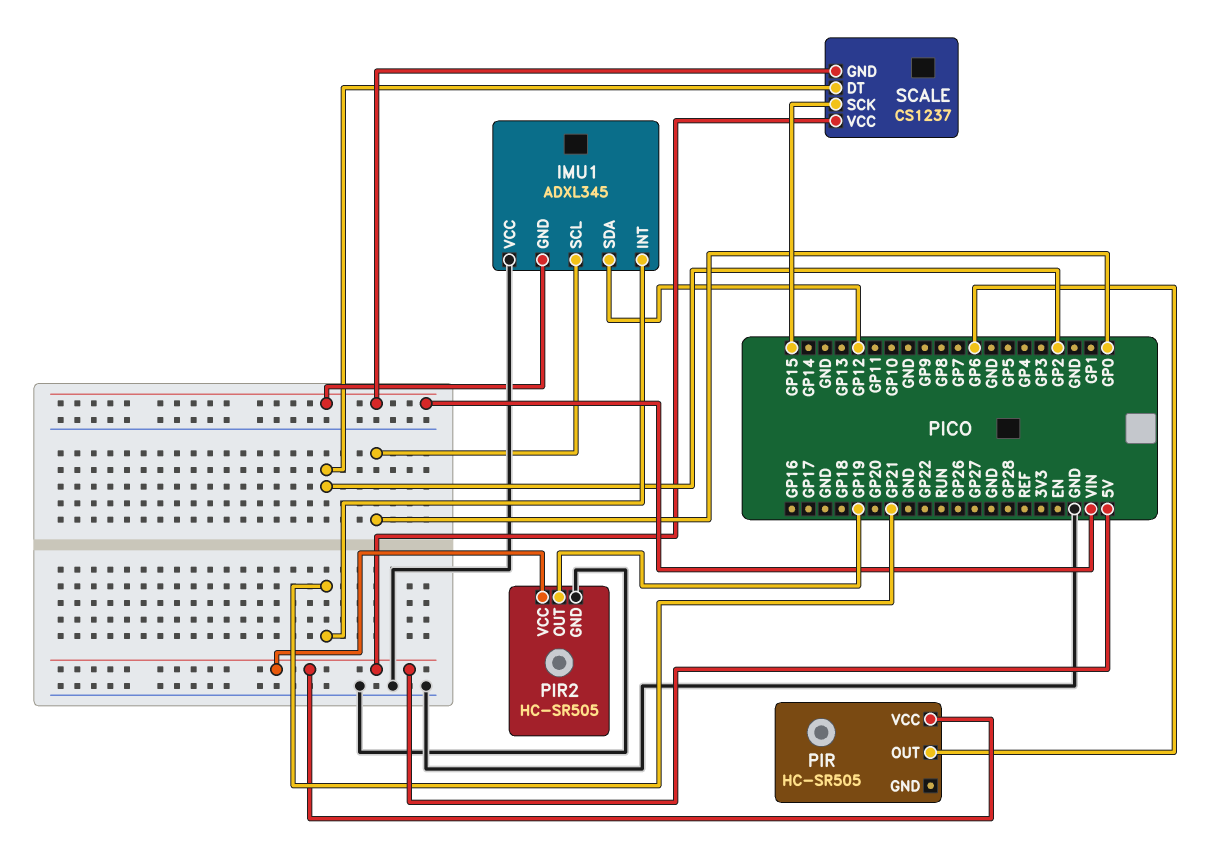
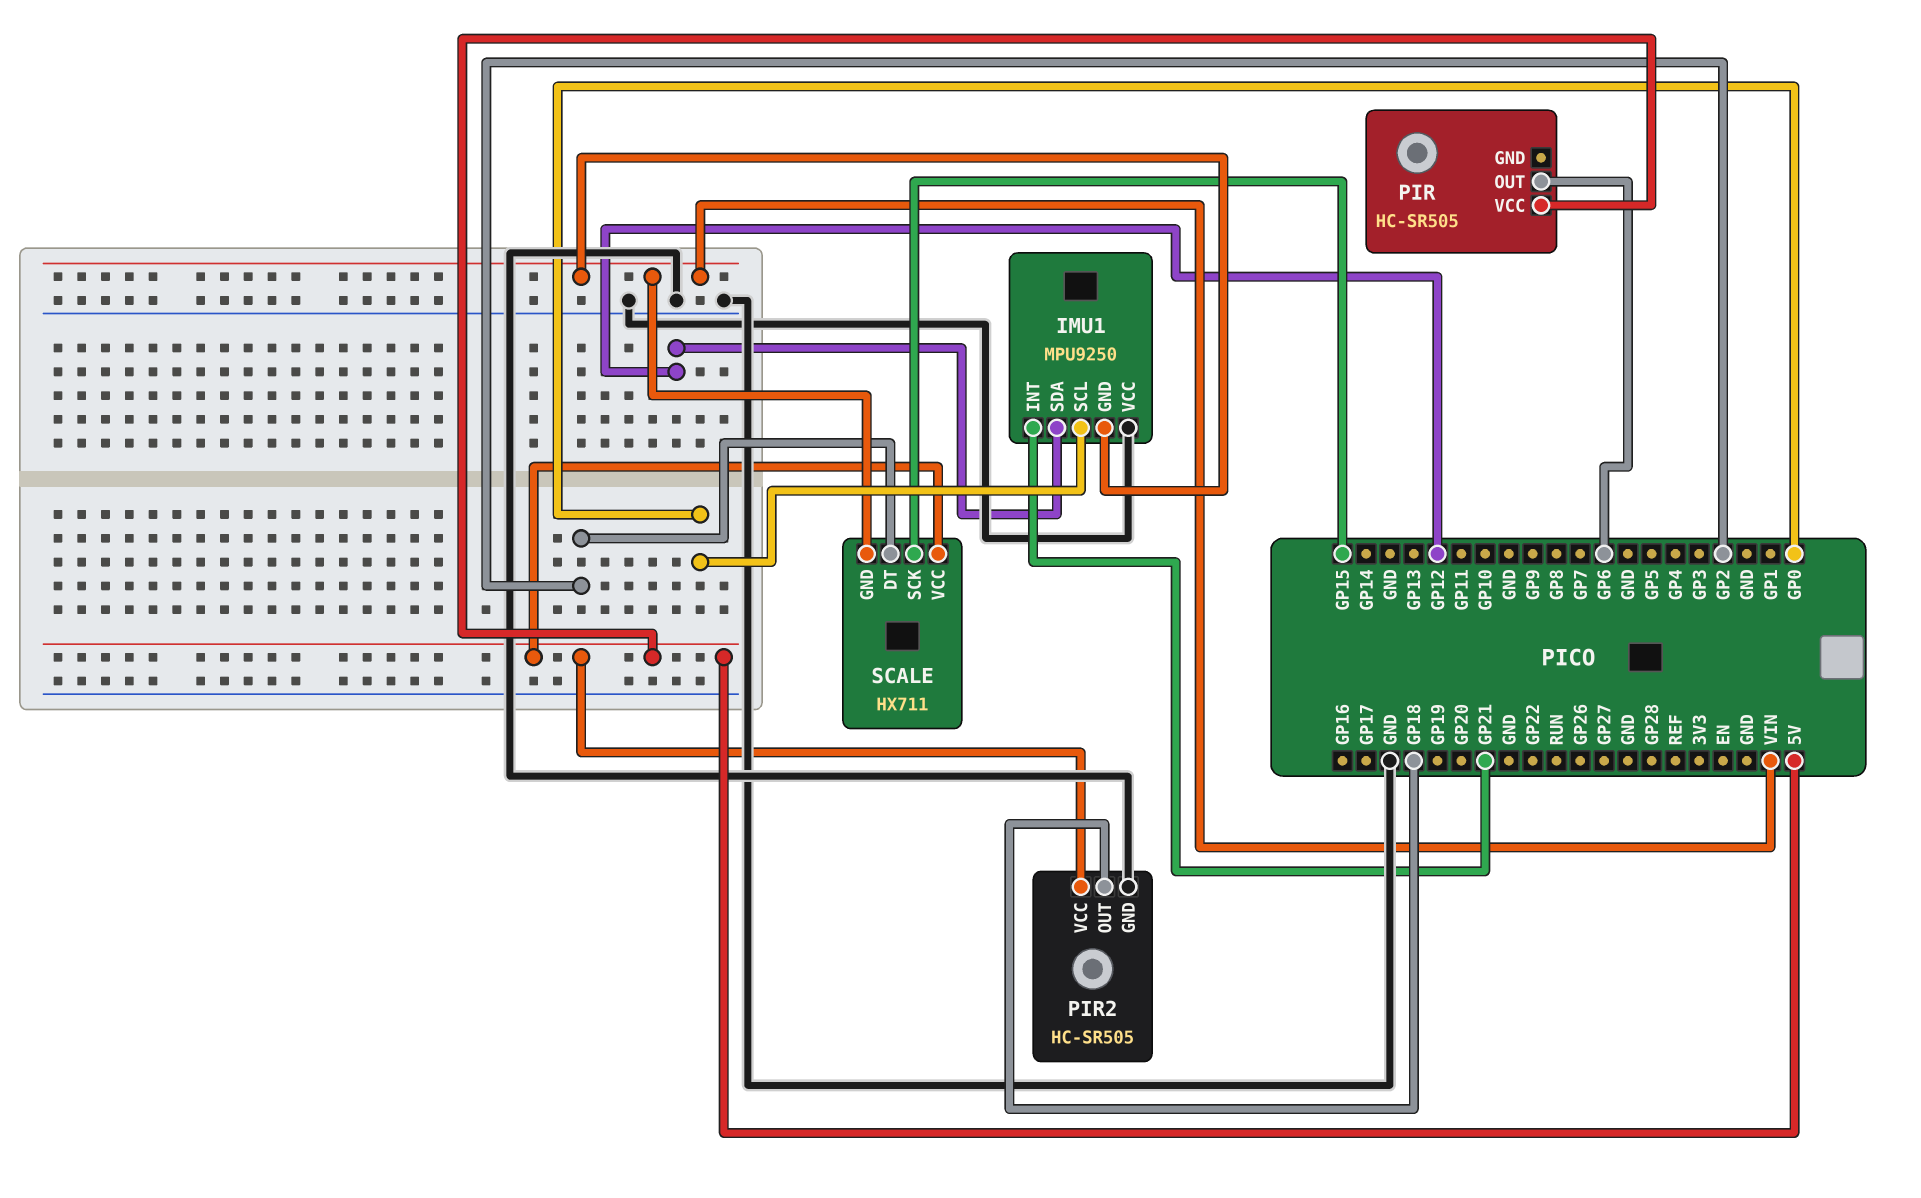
IMU1: ADXL345 -> MPU9250
PIR2 pin OUT: GP19 -> GP18
SCALE: CS1237 -> HX711

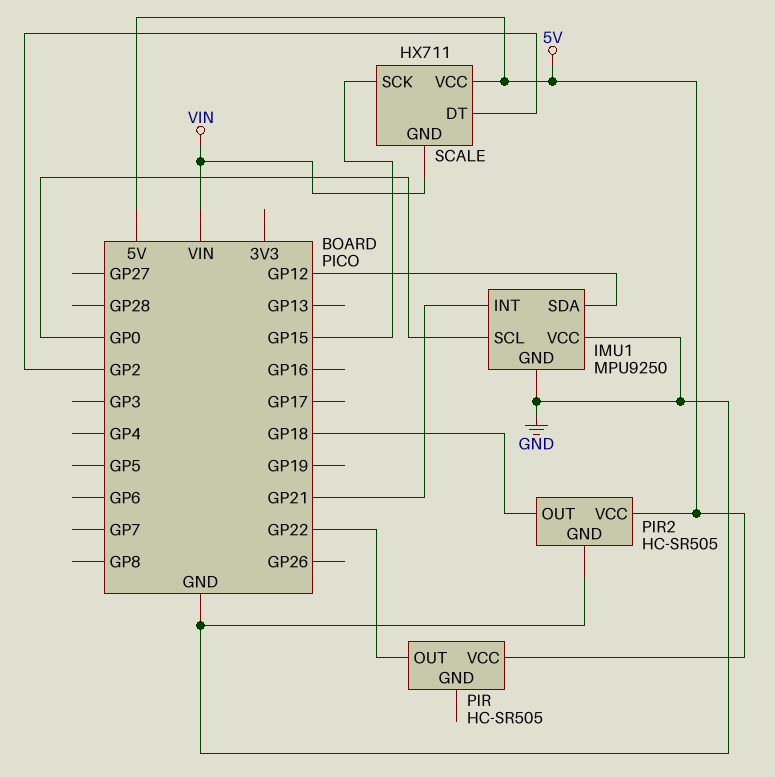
IMU1 pin GND: VIN -> GND
PIR pin OUT: GP6 -> GP22

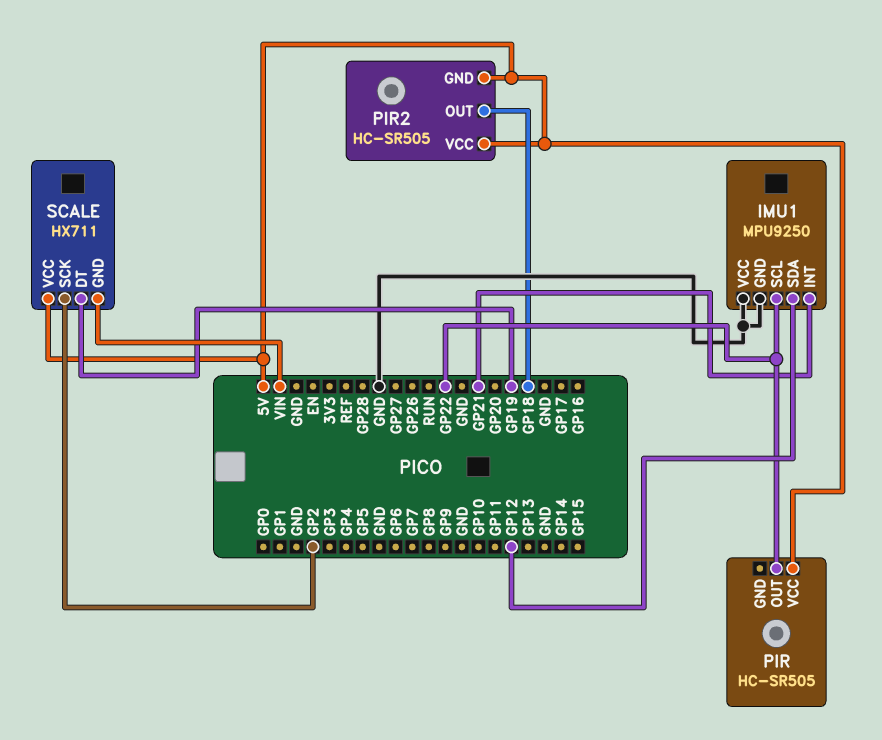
IMU1 pin SCL: GP0 -> GP22
PIR2 pin GND: GND -> 5V
SCALE pin DT: GP2 -> GP19
SCALE pin SCK: GP15 -> GP2

